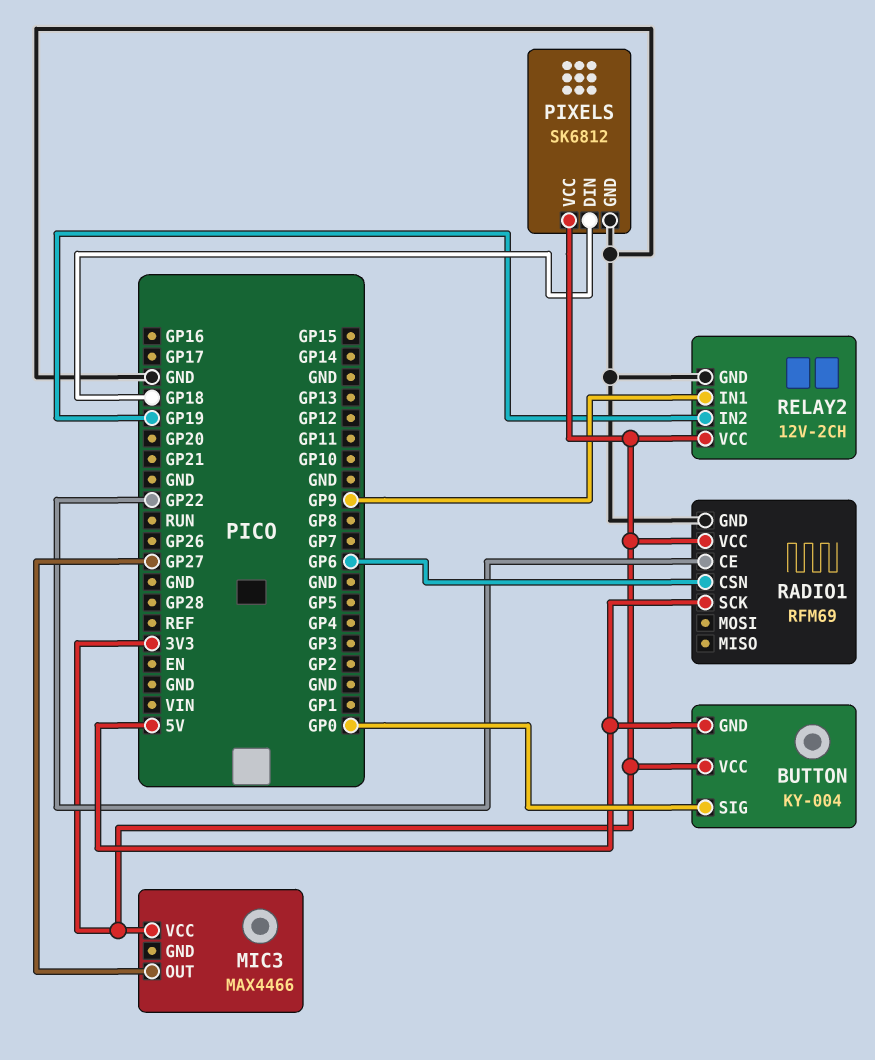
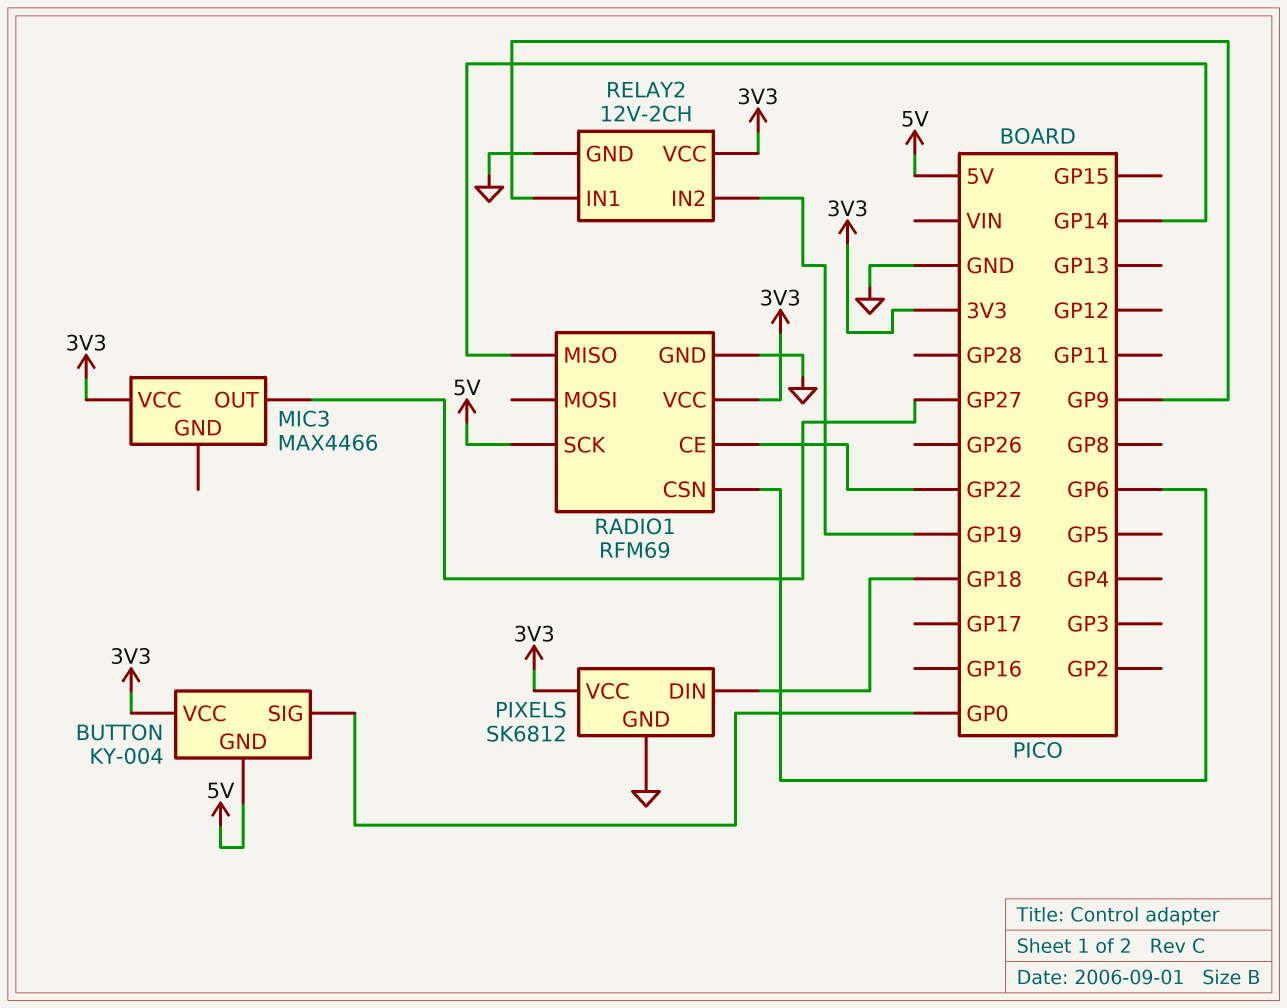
RADIO1 pin MISO: none -> GP14

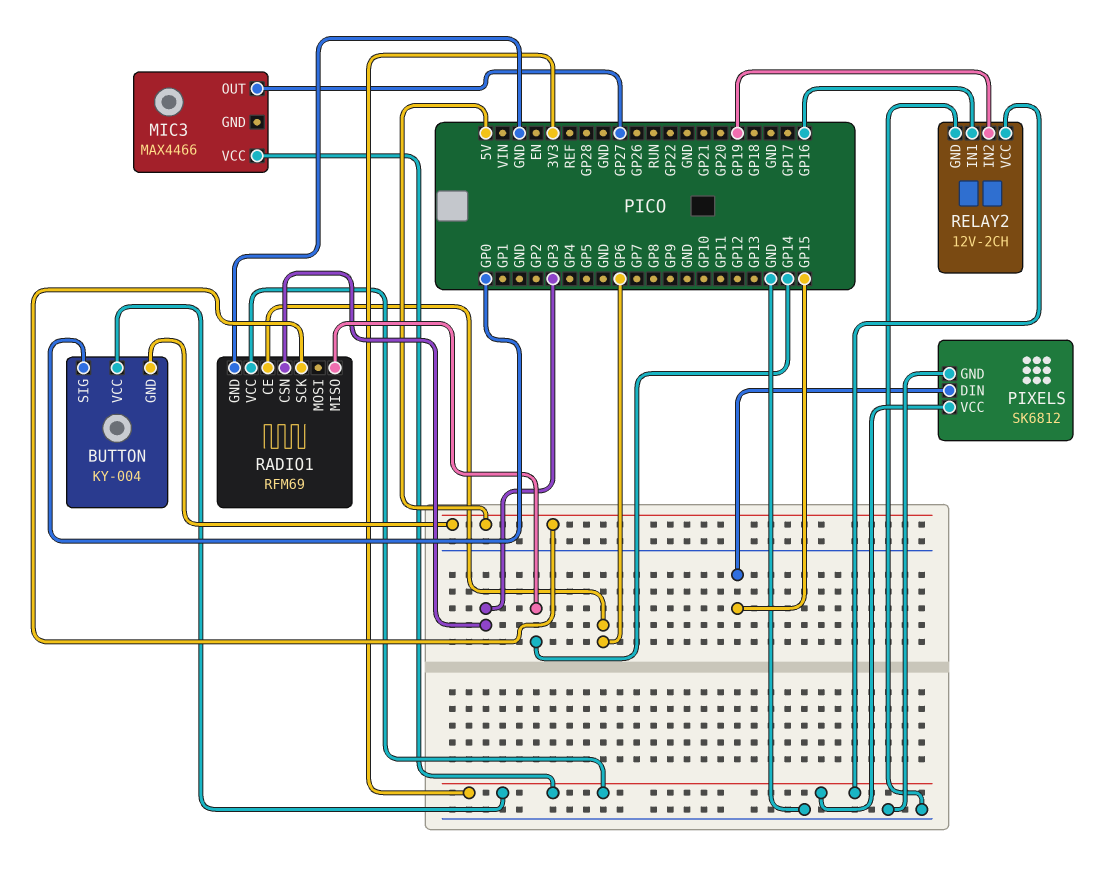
PIXELS pin DIN: GP18 -> GP15
RADIO1 pin CE: GP22 -> GP6
RADIO1 pin CSN: GP6 -> GP3
RELAY2 pin IN1: GP9 -> GP16

